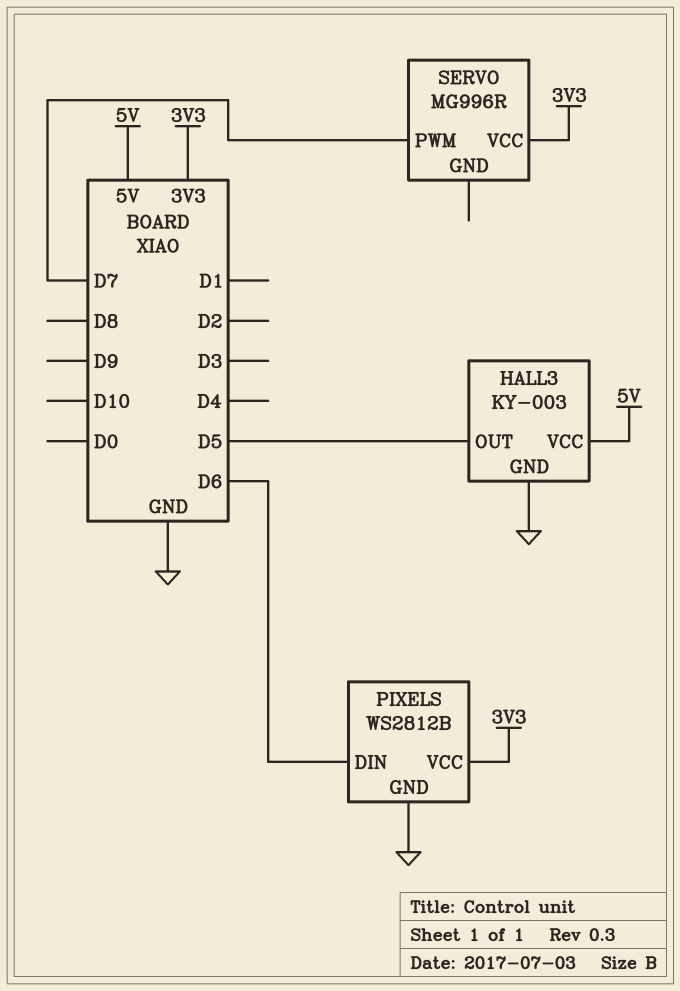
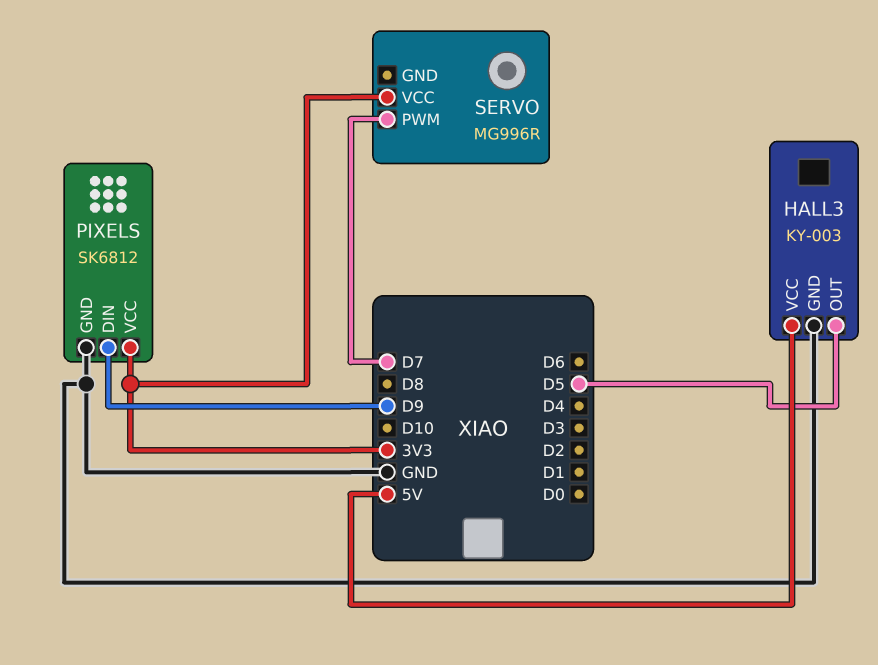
PIXELS: WS2812B -> SK6812
PIXELS pin DIN: D6 -> D9

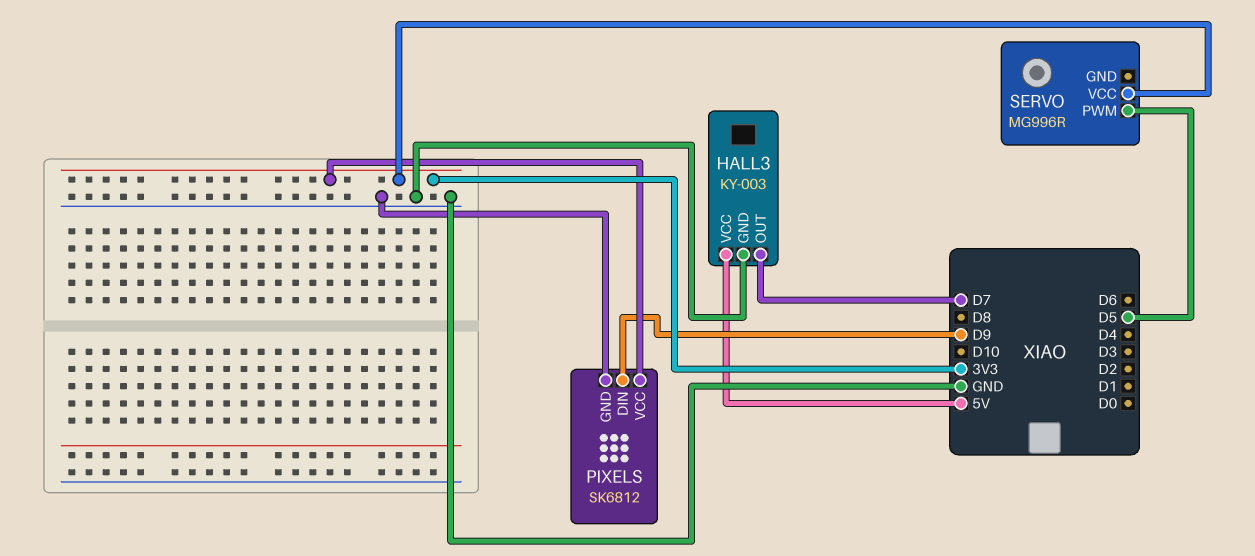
HALL3 pin OUT: D5 -> D7
SERVO pin PWM: D7 -> D5

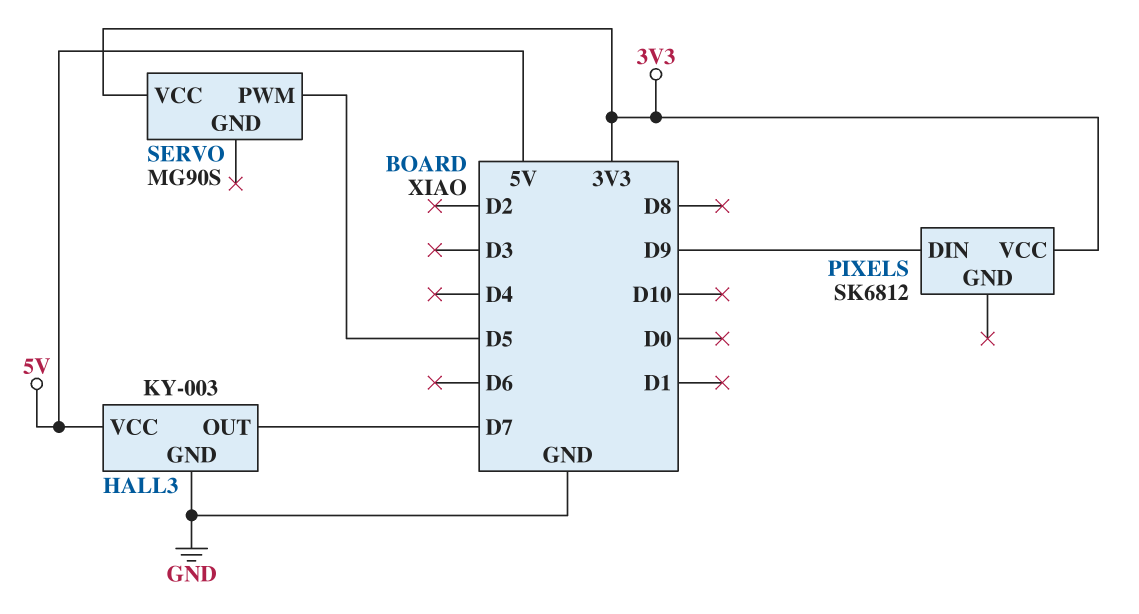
PIXELS pin GND: GND -> none
SERVO: MG996R -> MG90S

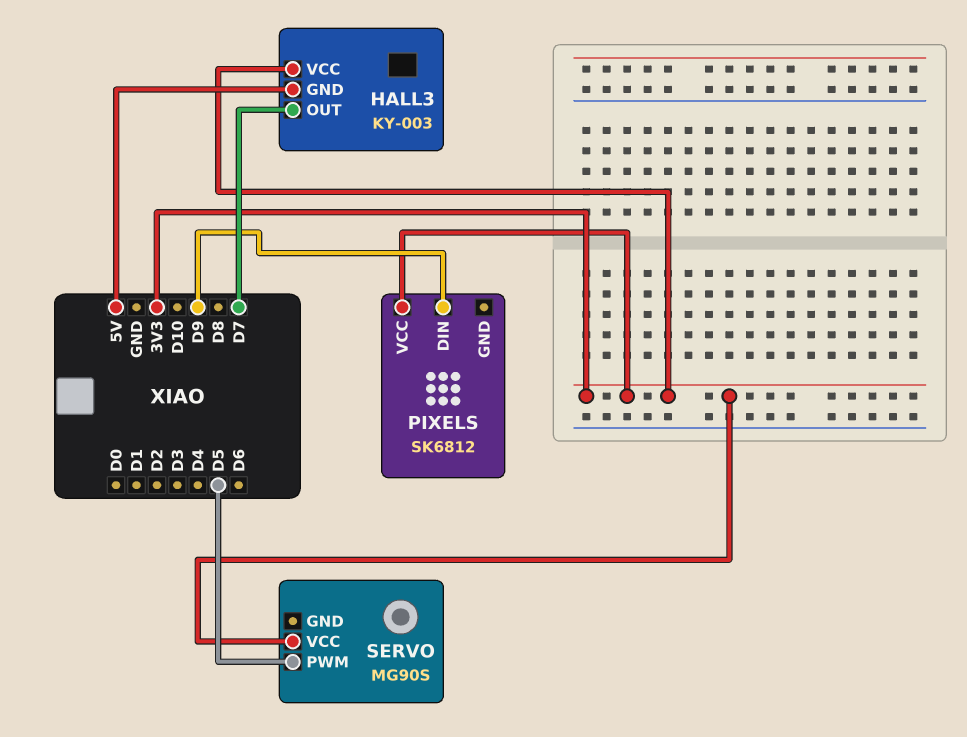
HALL3 pin GND: GND -> 5V
HALL3 pin VCC: 5V -> 3V3

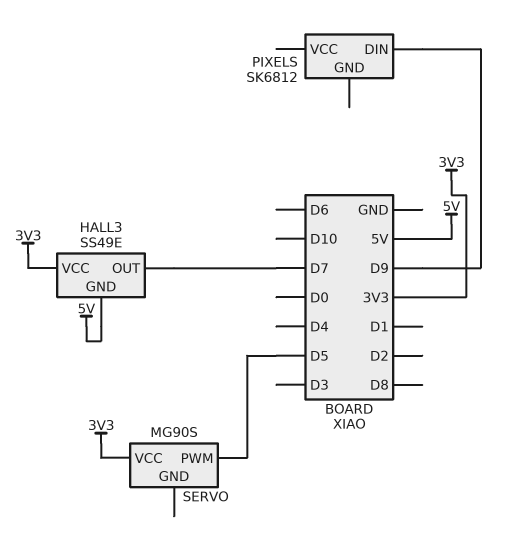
HALL3: KY-003 -> SS49E
PIXELS pin VCC: 3V3 -> none

